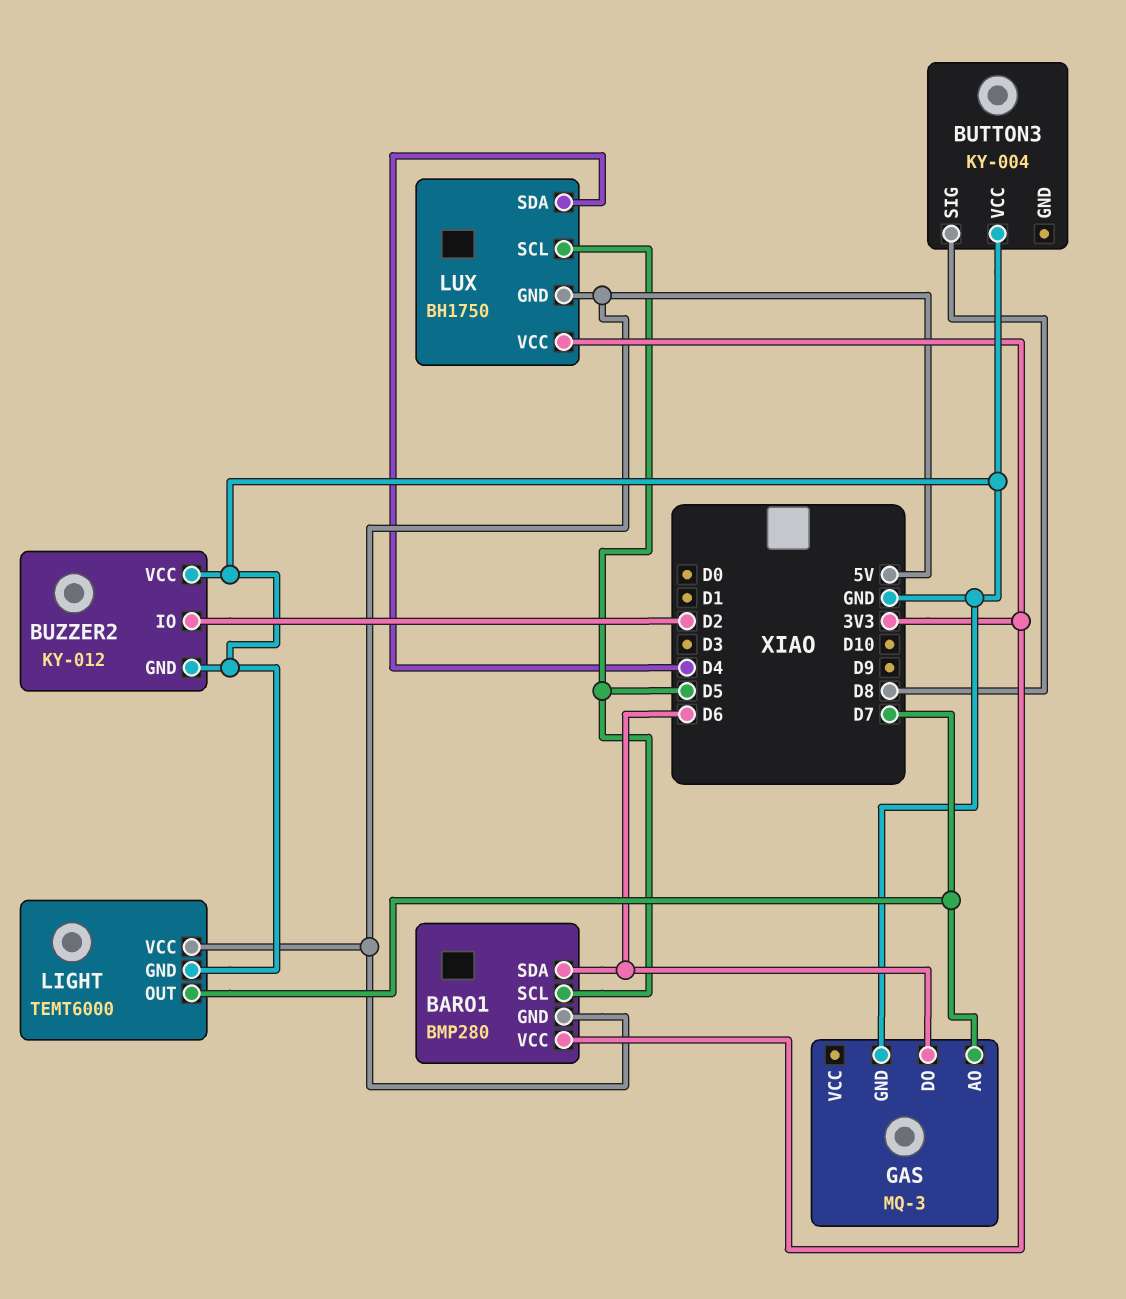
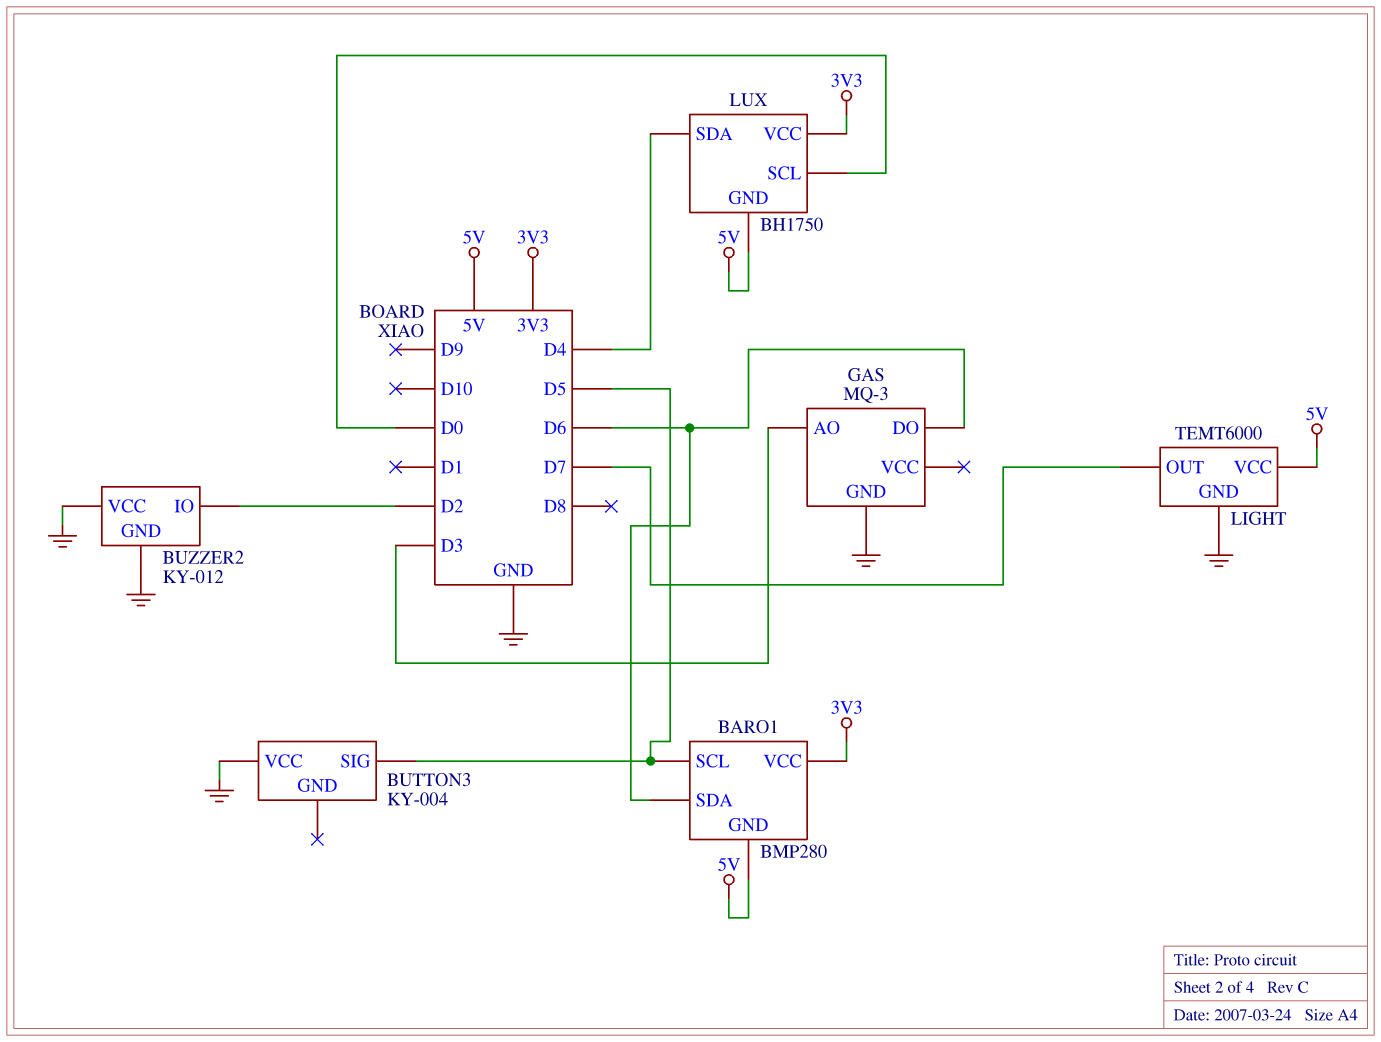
BUTTON3 pin SIG: D8 -> D5
GAS pin AO: D7 -> D3
LUX pin SCL: D5 -> D0

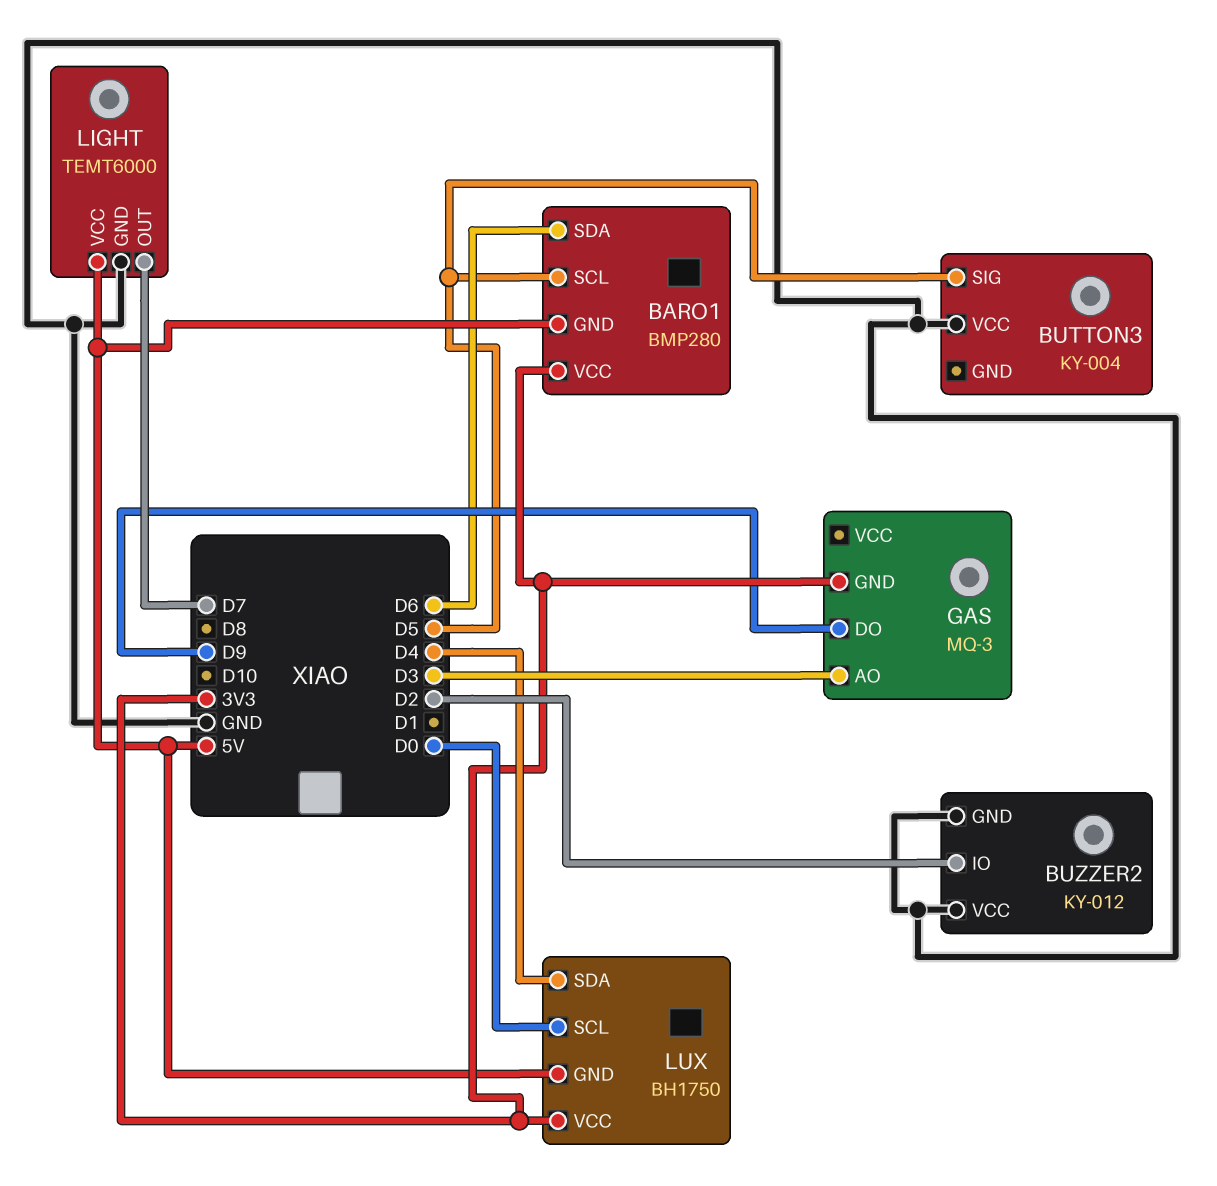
GAS pin DO: D6 -> D9
GAS pin GND: GND -> 3V3

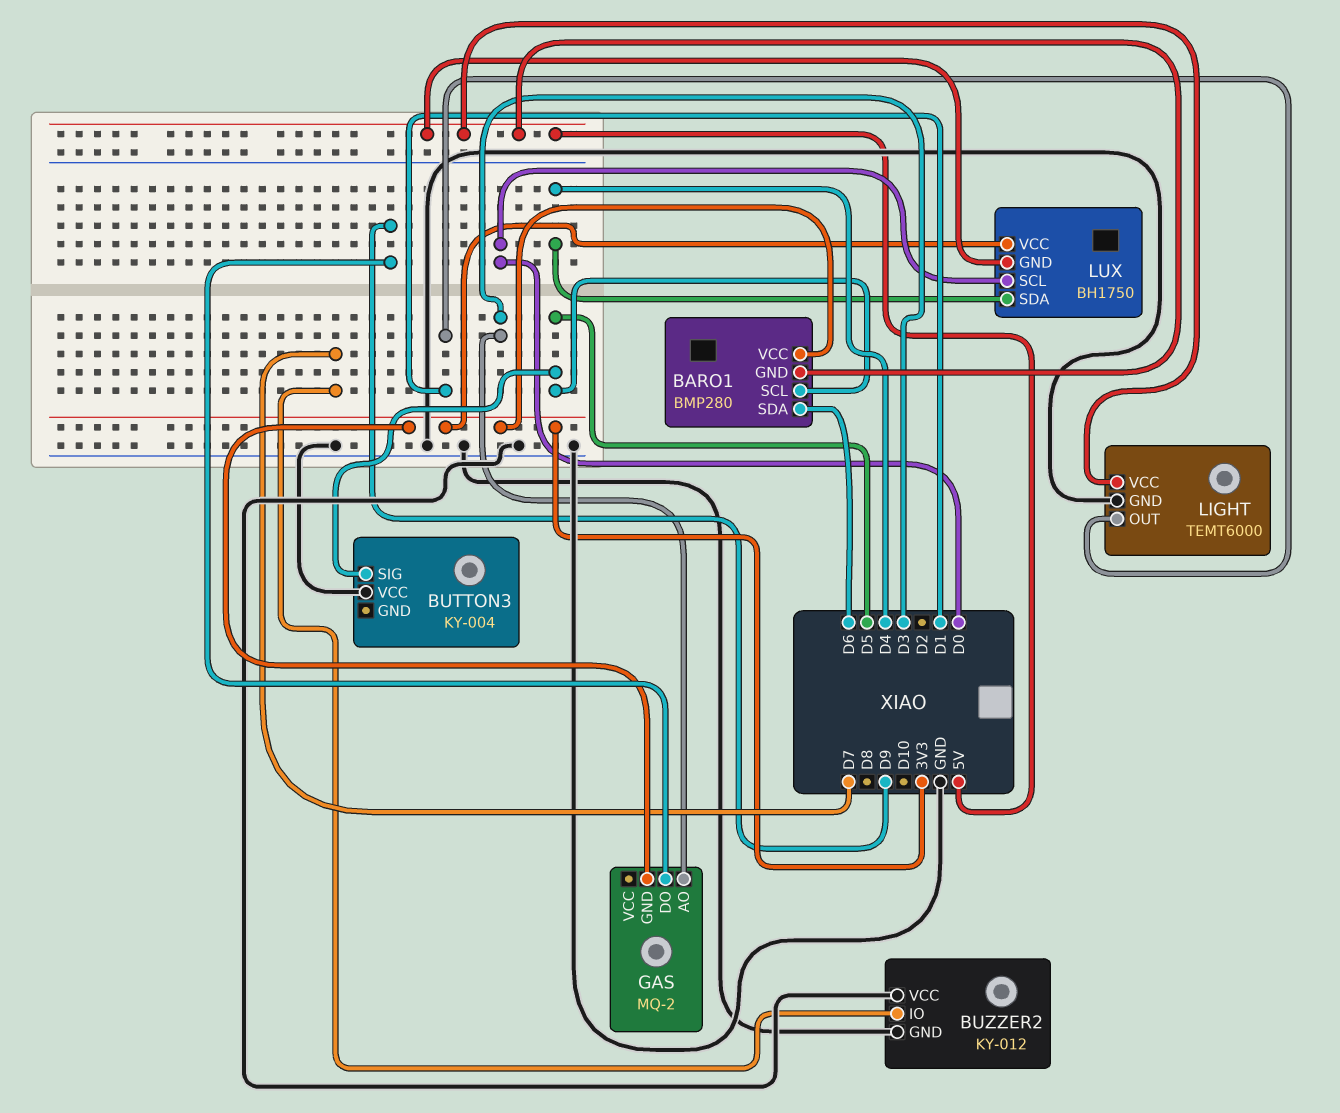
BUZZER2 pin IO: D2 -> D7
GAS: MQ-3 -> MQ-2
LIGHT pin OUT: D7 -> D1

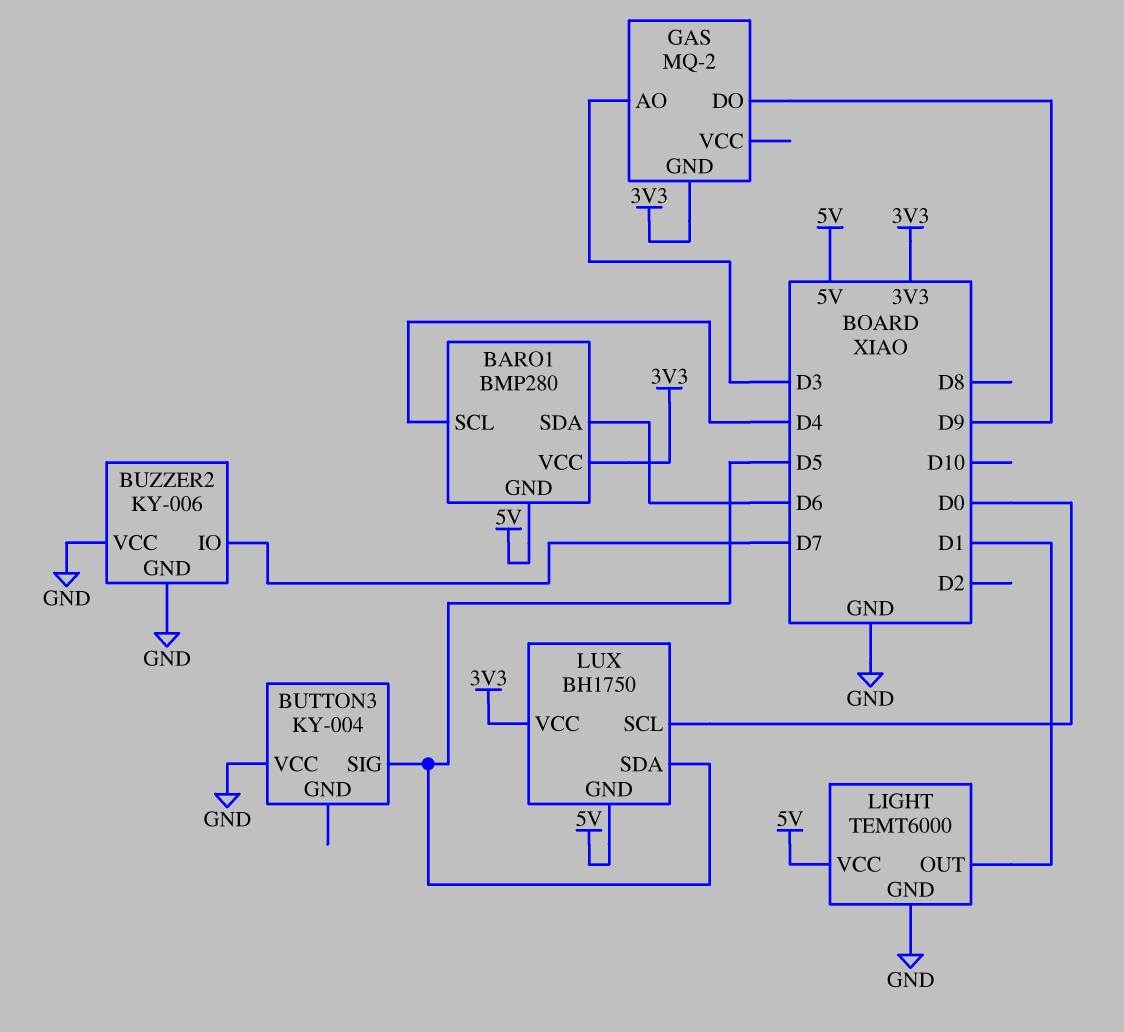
BARO1 pin SCL: D5 -> D4
BUZZER2: KY-012 -> KY-006
LUX pin SDA: D4 -> D5

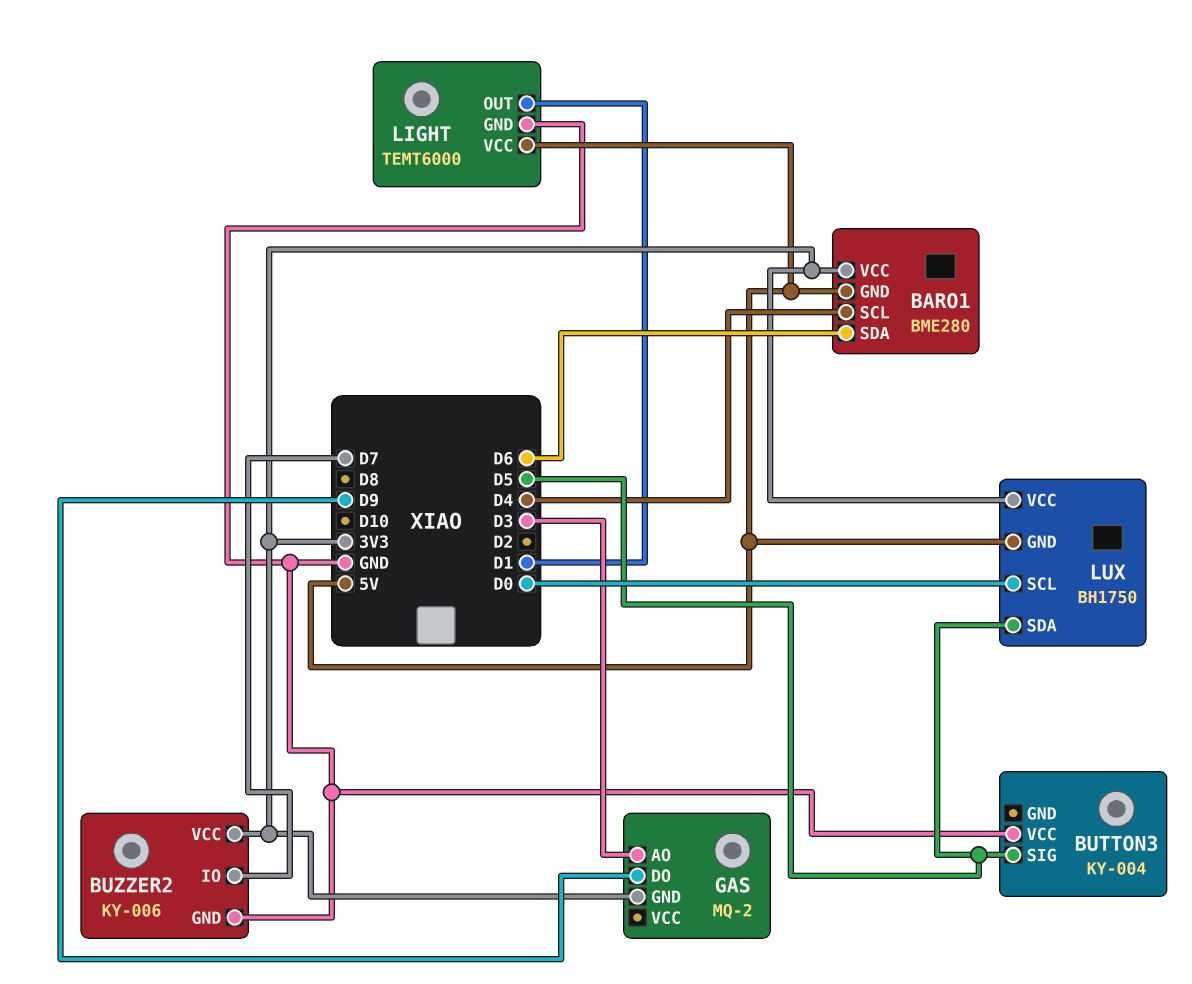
BARO1: BMP280 -> BME280
BUZZER2 pin VCC: GND -> 3V3

